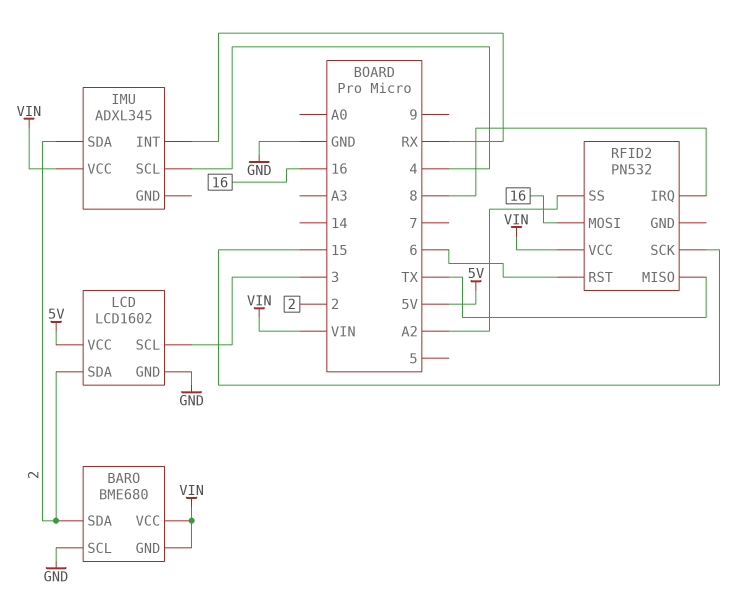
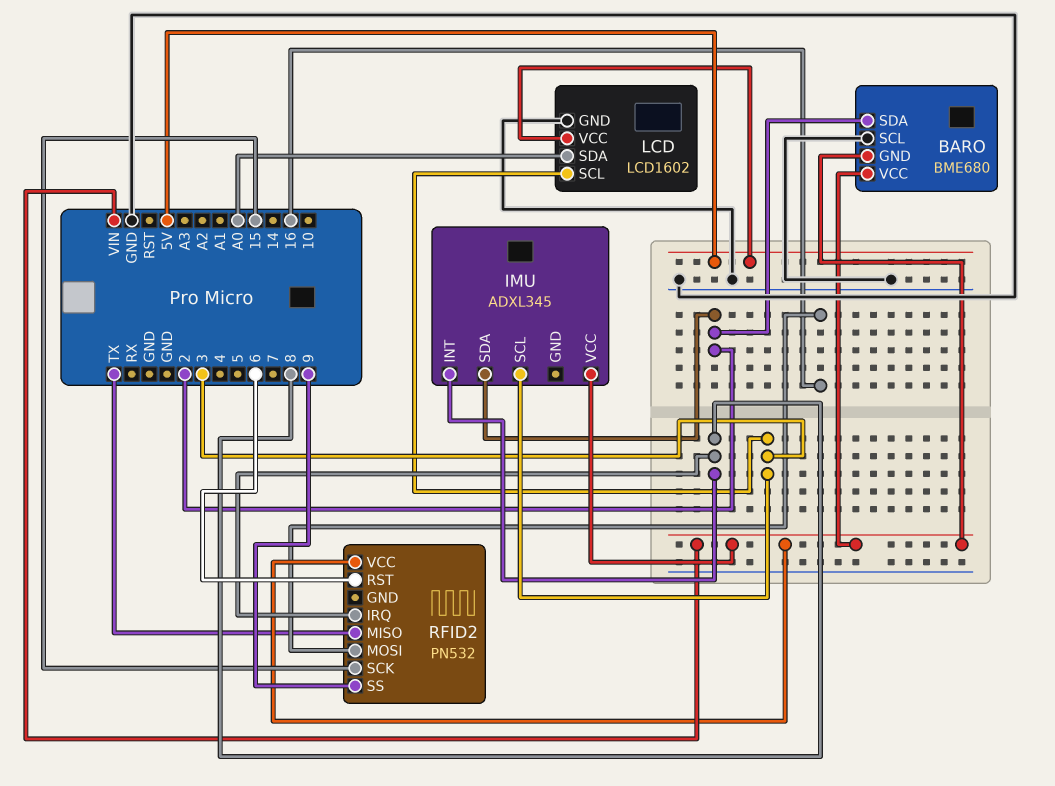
IMU pin INT: RX -> 8
IMU pin SCL: 4 -> 3
LCD pin SDA: 2 -> A0
RFID2 pin SS: A2 -> 9

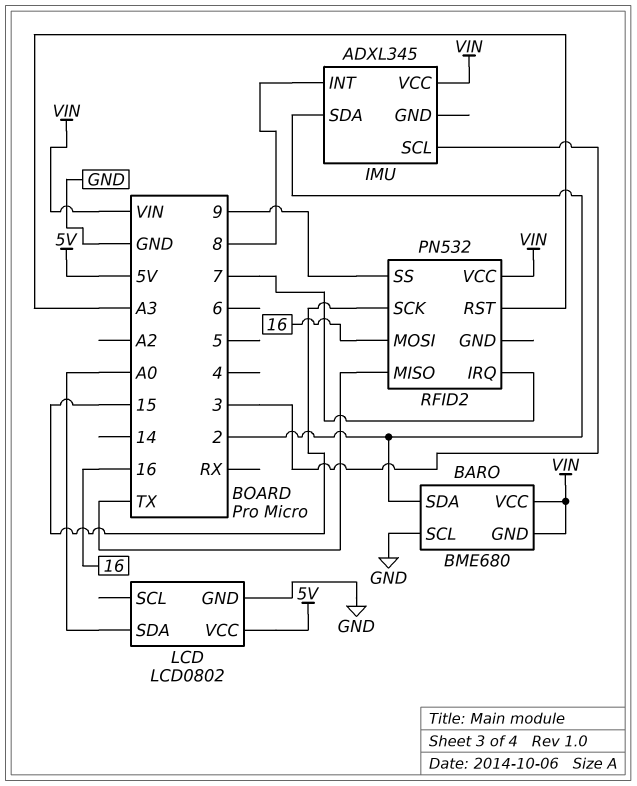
LCD: LCD1602 -> LCD0802
LCD pin SCL: 3 -> none
RFID2 pin IRQ: 8 -> 7
RFID2 pin RST: 6 -> A3

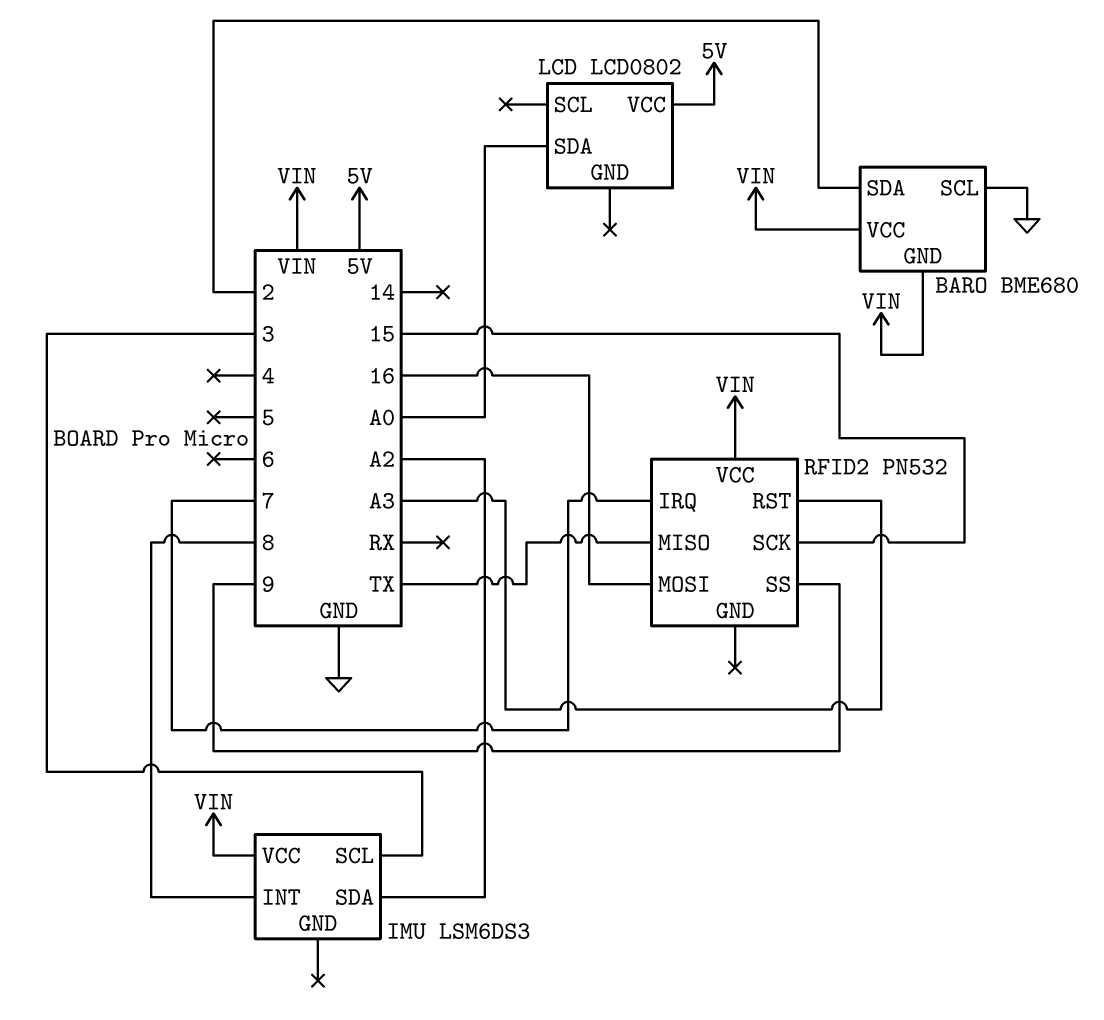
IMU: ADXL345 -> LSM6DS3
IMU pin SDA: 2 -> A2
LCD pin GND: GND -> none

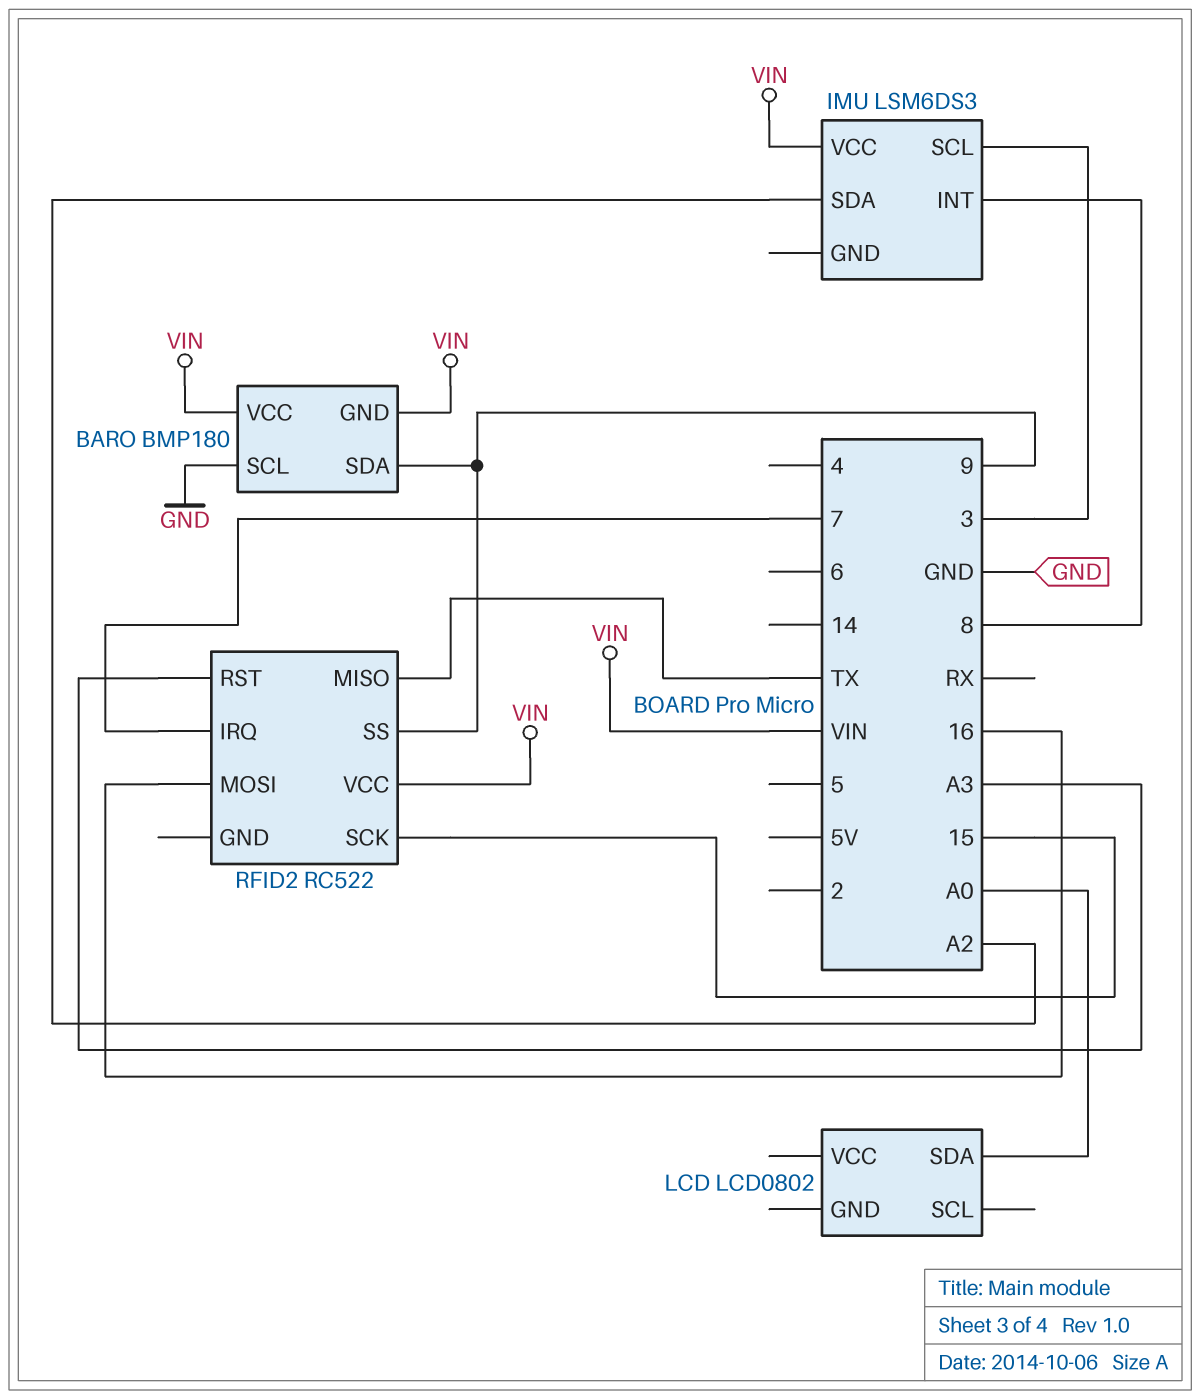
BARO: BME680 -> BMP180
BARO pin SDA: 2 -> 9
LCD pin VCC: 5V -> none
RFID2: PN532 -> RC522

